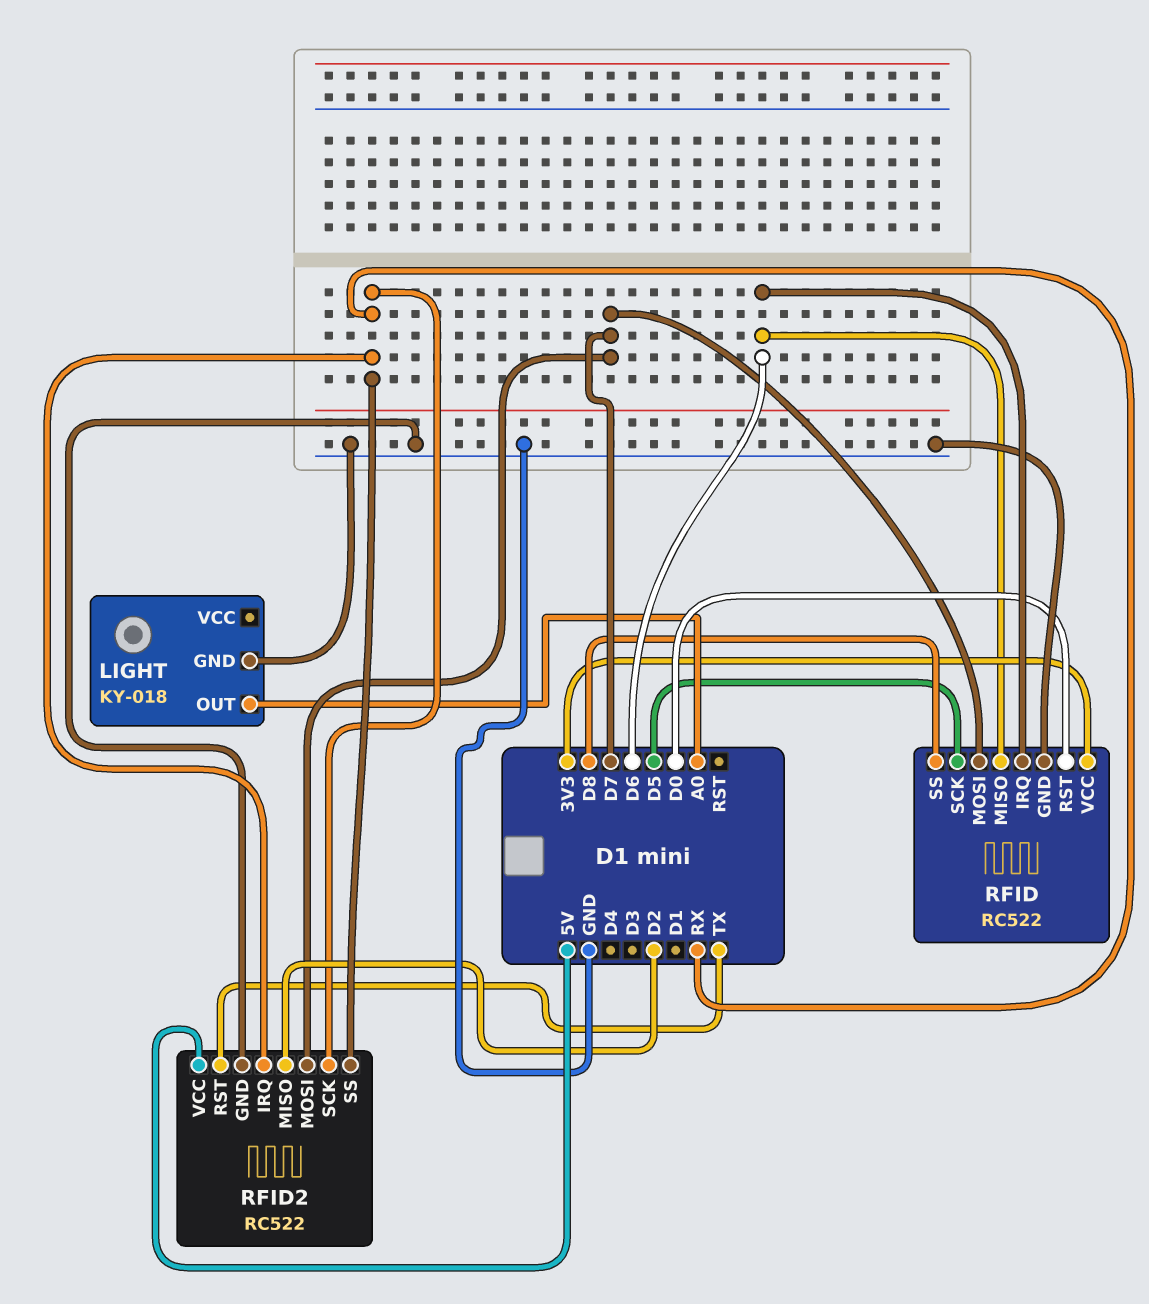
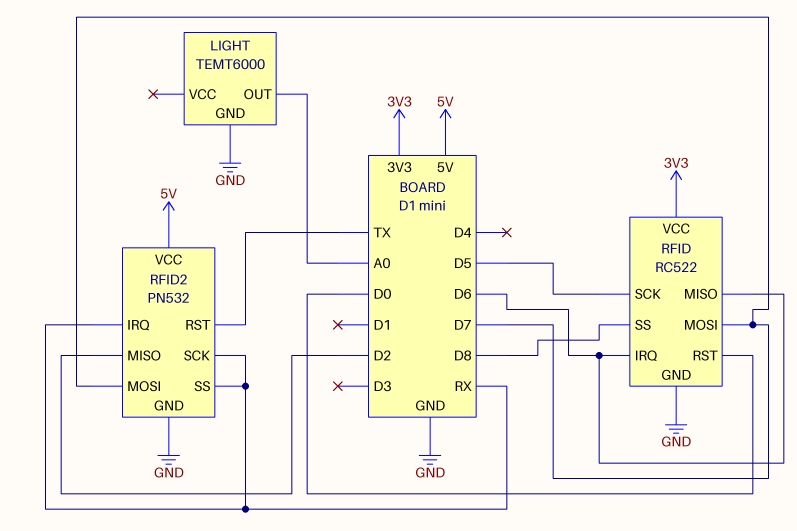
LIGHT: KY-018 -> TEMT6000
RFID2: RC522 -> PN532

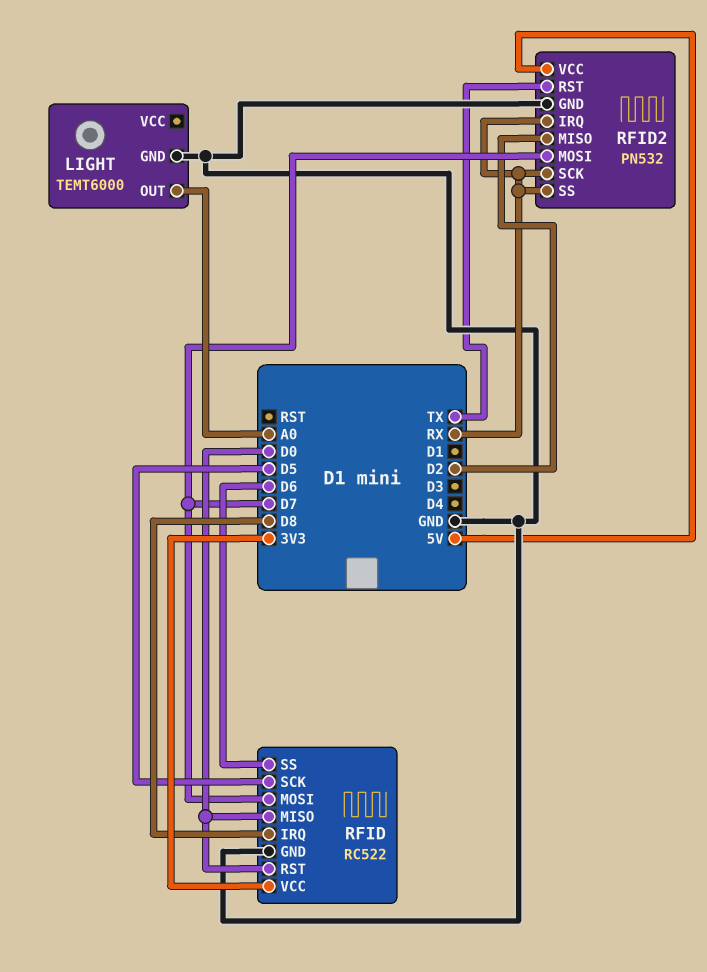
RFID pin IRQ: D6 -> D8
RFID pin MISO: D6 -> D0
RFID pin SS: D8 -> D6

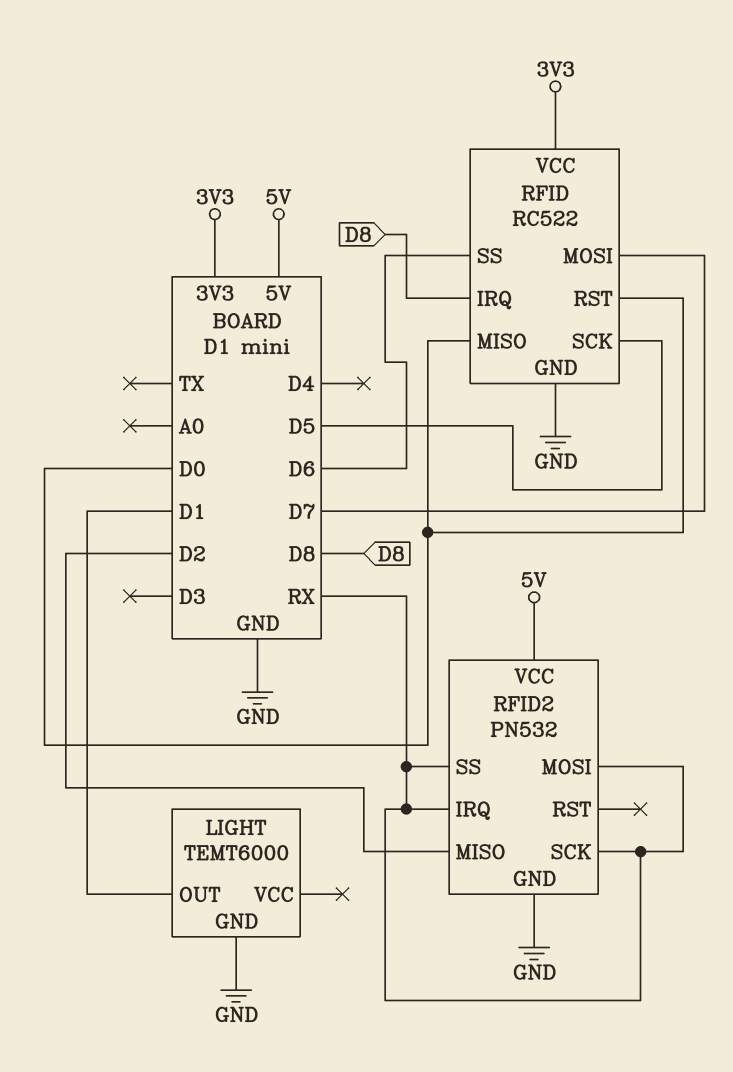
LIGHT pin OUT: A0 -> D1
RFID2 pin MOSI: D7 -> RX
RFID2 pin RST: TX -> none

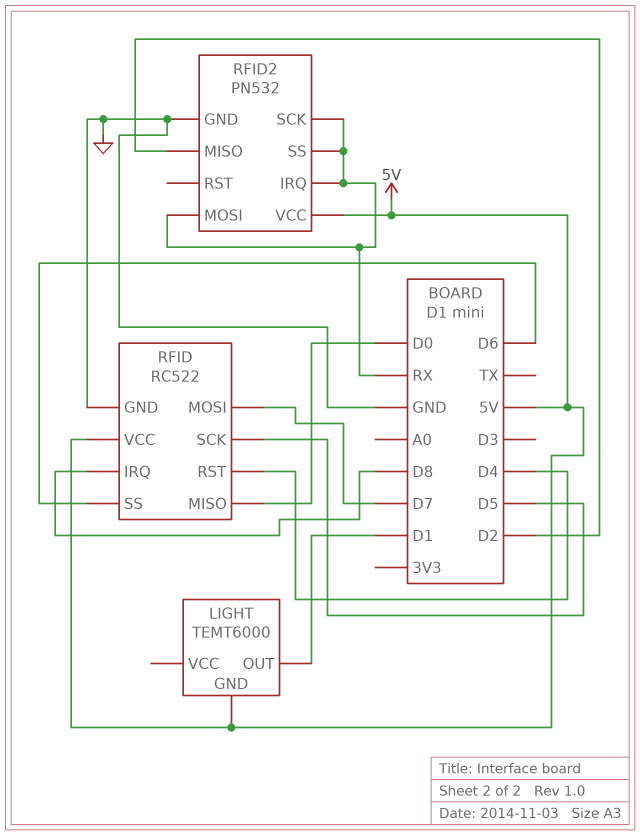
LIGHT pin GND: GND -> 5V
RFID pin RST: D0 -> D4
RFID pin VCC: 3V3 -> 5V

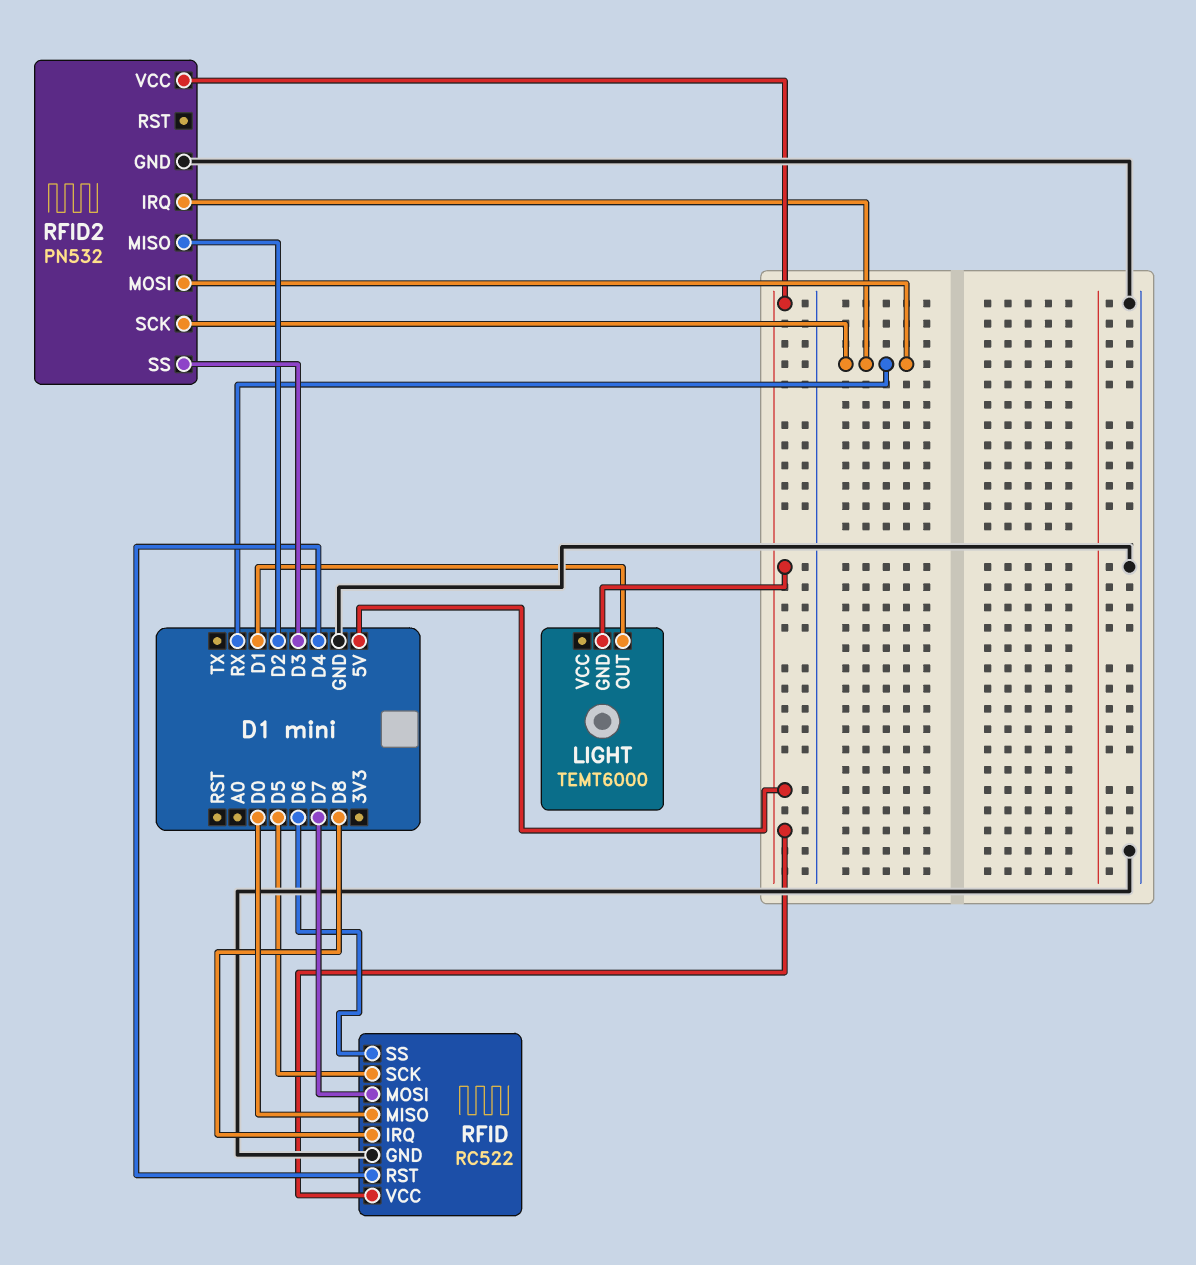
RFID2 pin SS: RX -> D3

